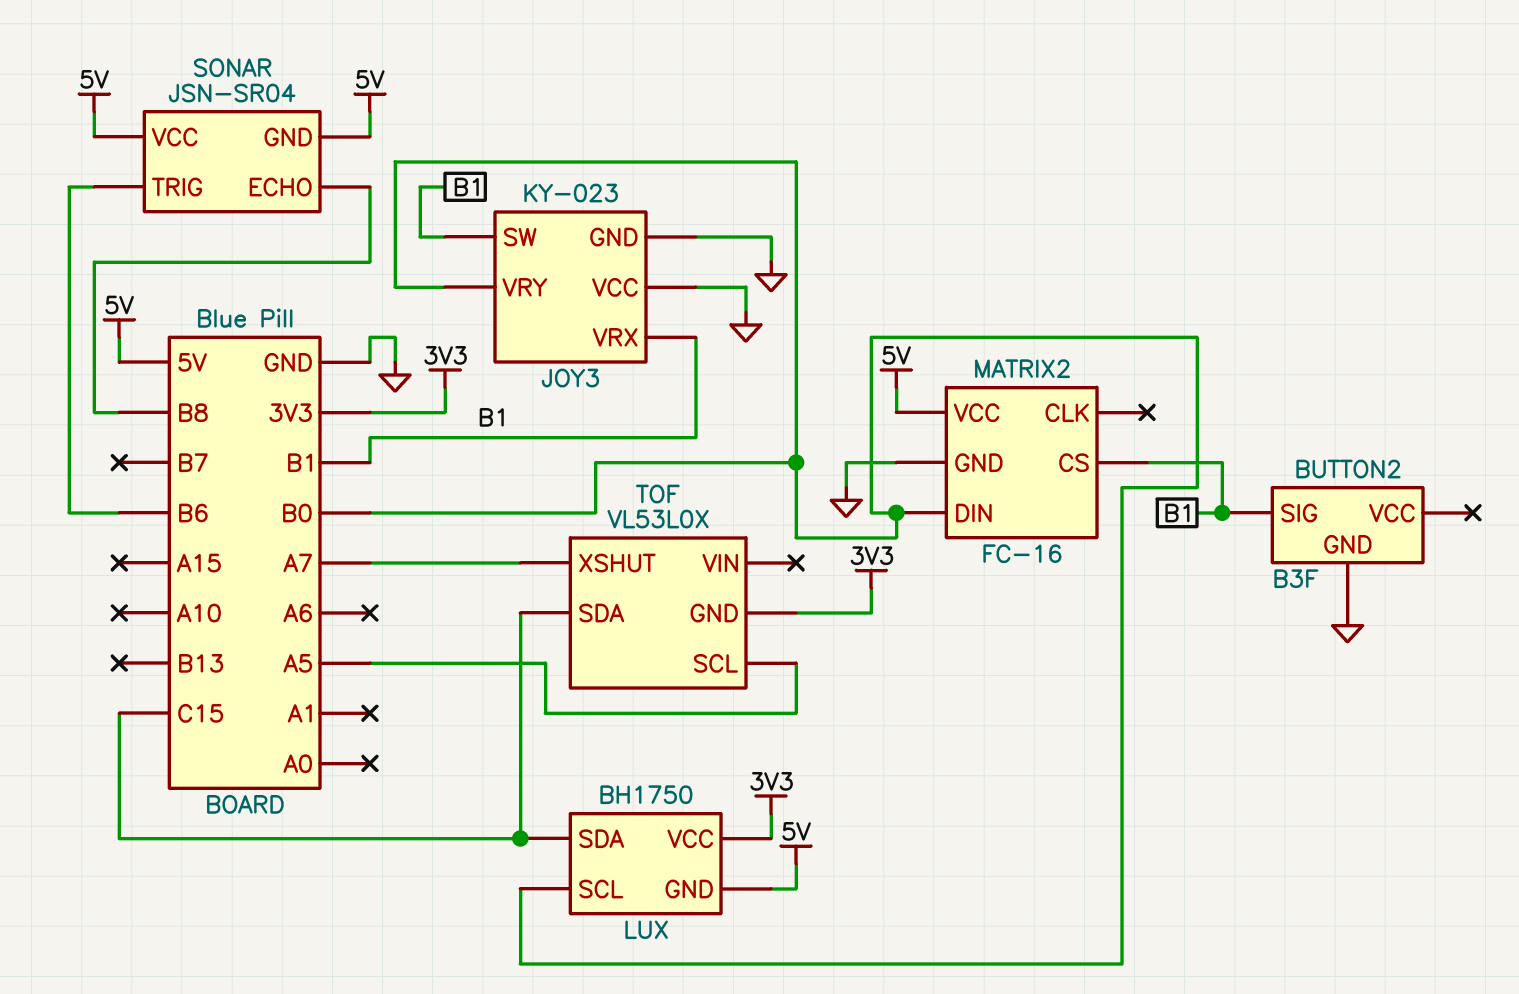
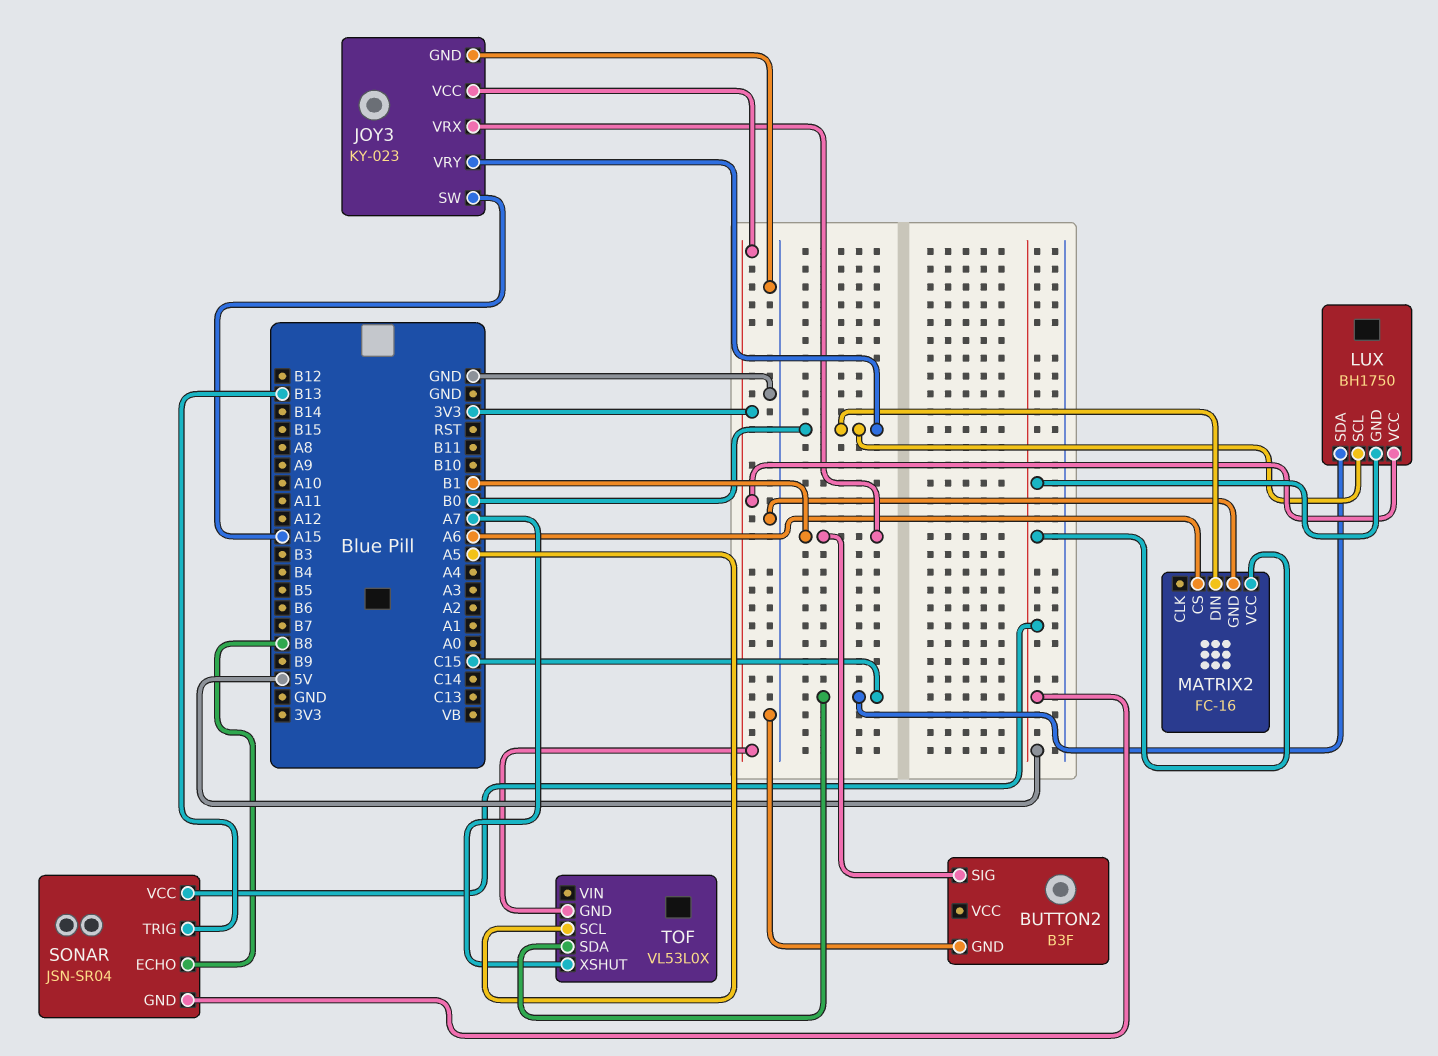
JOY3 pin SW: B1 -> A15
JOY3 pin VCC: GND -> 3V3
MATRIX2 pin CS: B1 -> A6
SONAR pin TRIG: B6 -> B13

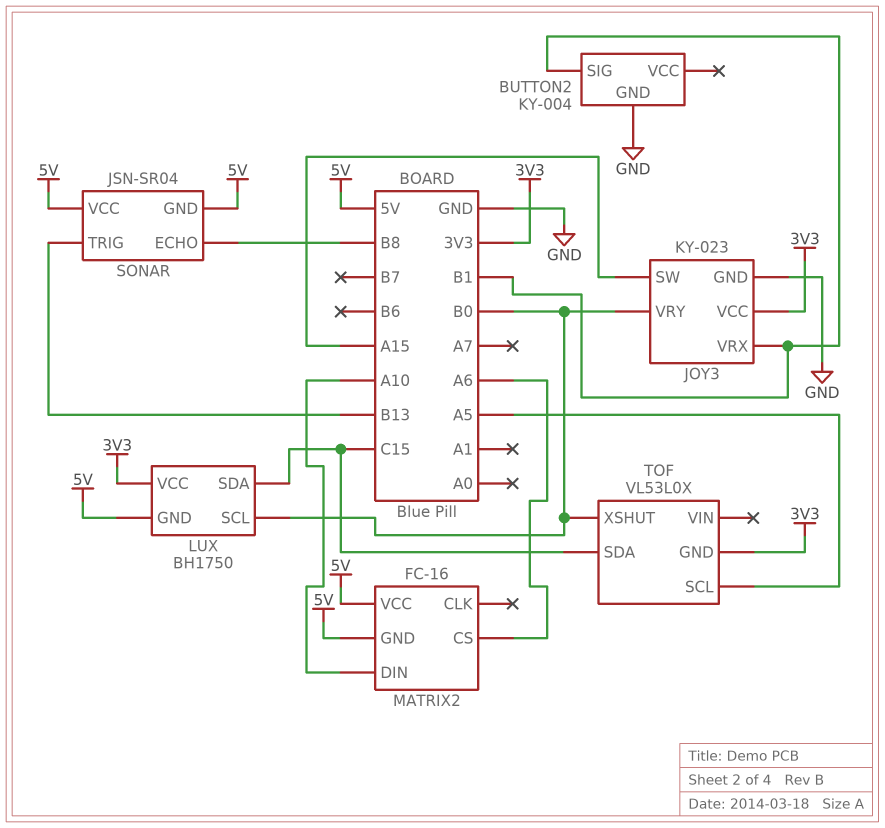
BUTTON2: B3F -> KY-004
MATRIX2 pin DIN: B0 -> A10
MATRIX2 pin GND: GND -> 5V
TOF pin XSHUT: A7 -> B0

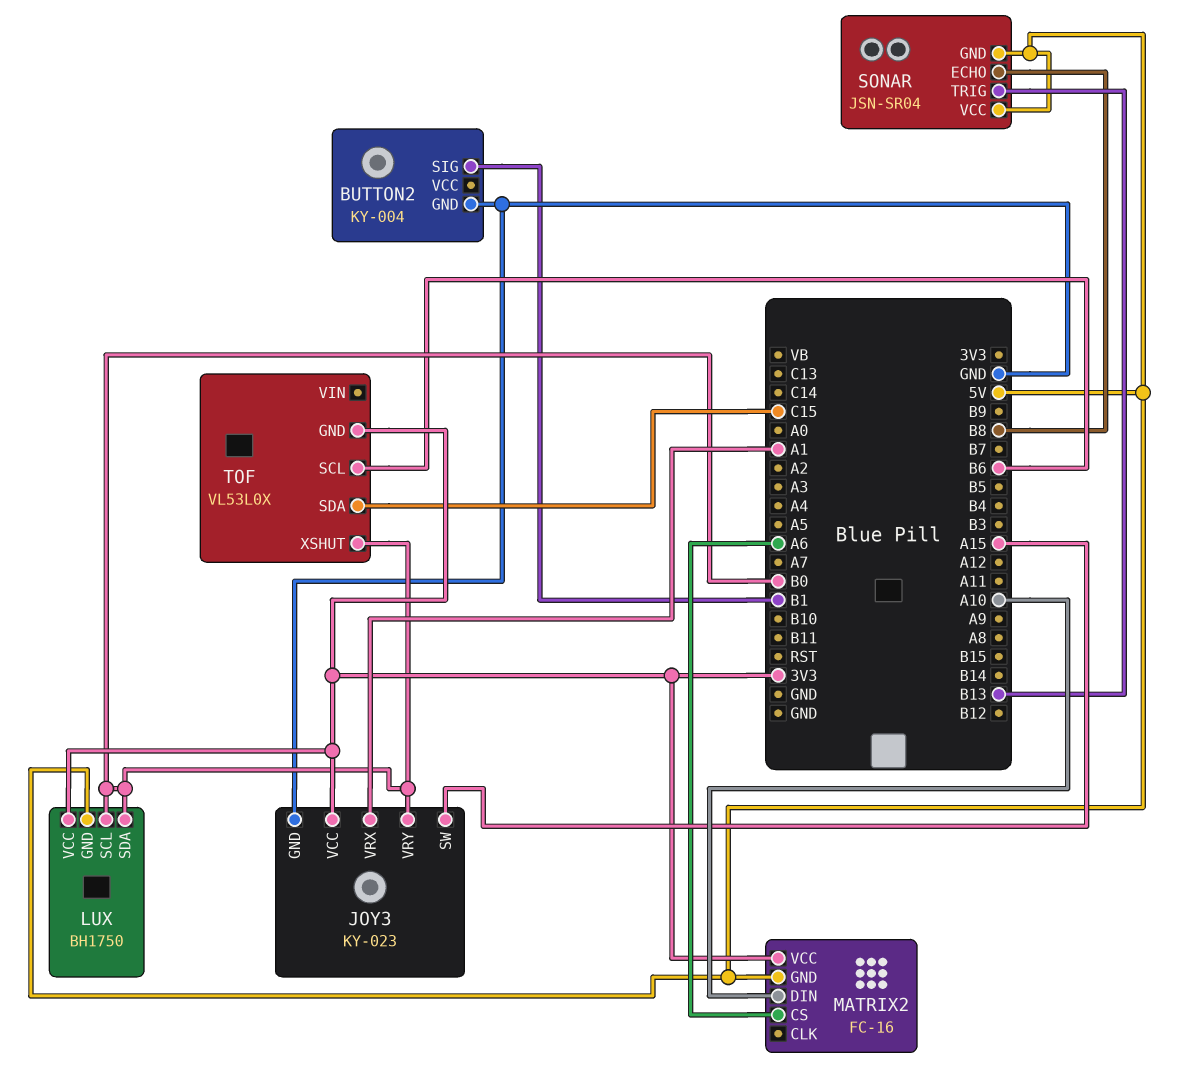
JOY3 pin VRX: B1 -> A1
LUX pin SDA: C15 -> B0
MATRIX2 pin VCC: 5V -> 3V3
TOF pin SCL: A5 -> B6

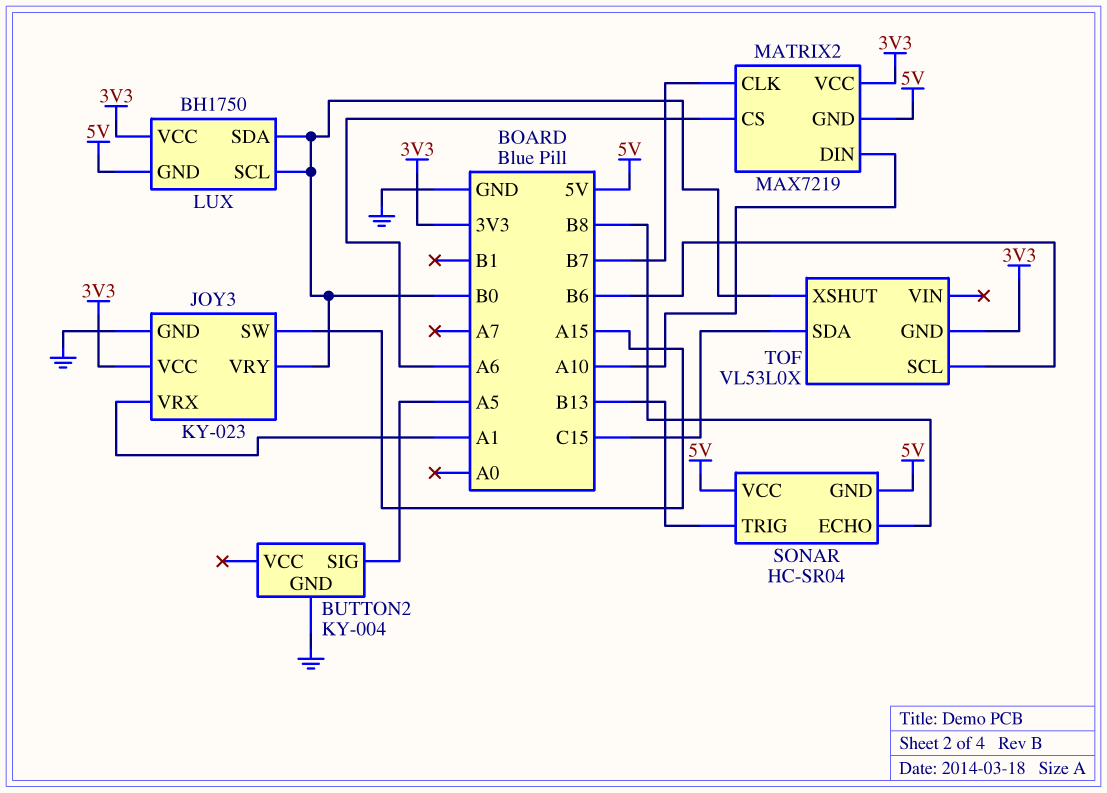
BUTTON2 pin SIG: B1 -> A5
MATRIX2: FC-16 -> MAX7219
MATRIX2 pin CLK: none -> B7
SONAR: JSN-SR04 -> HC-SR04

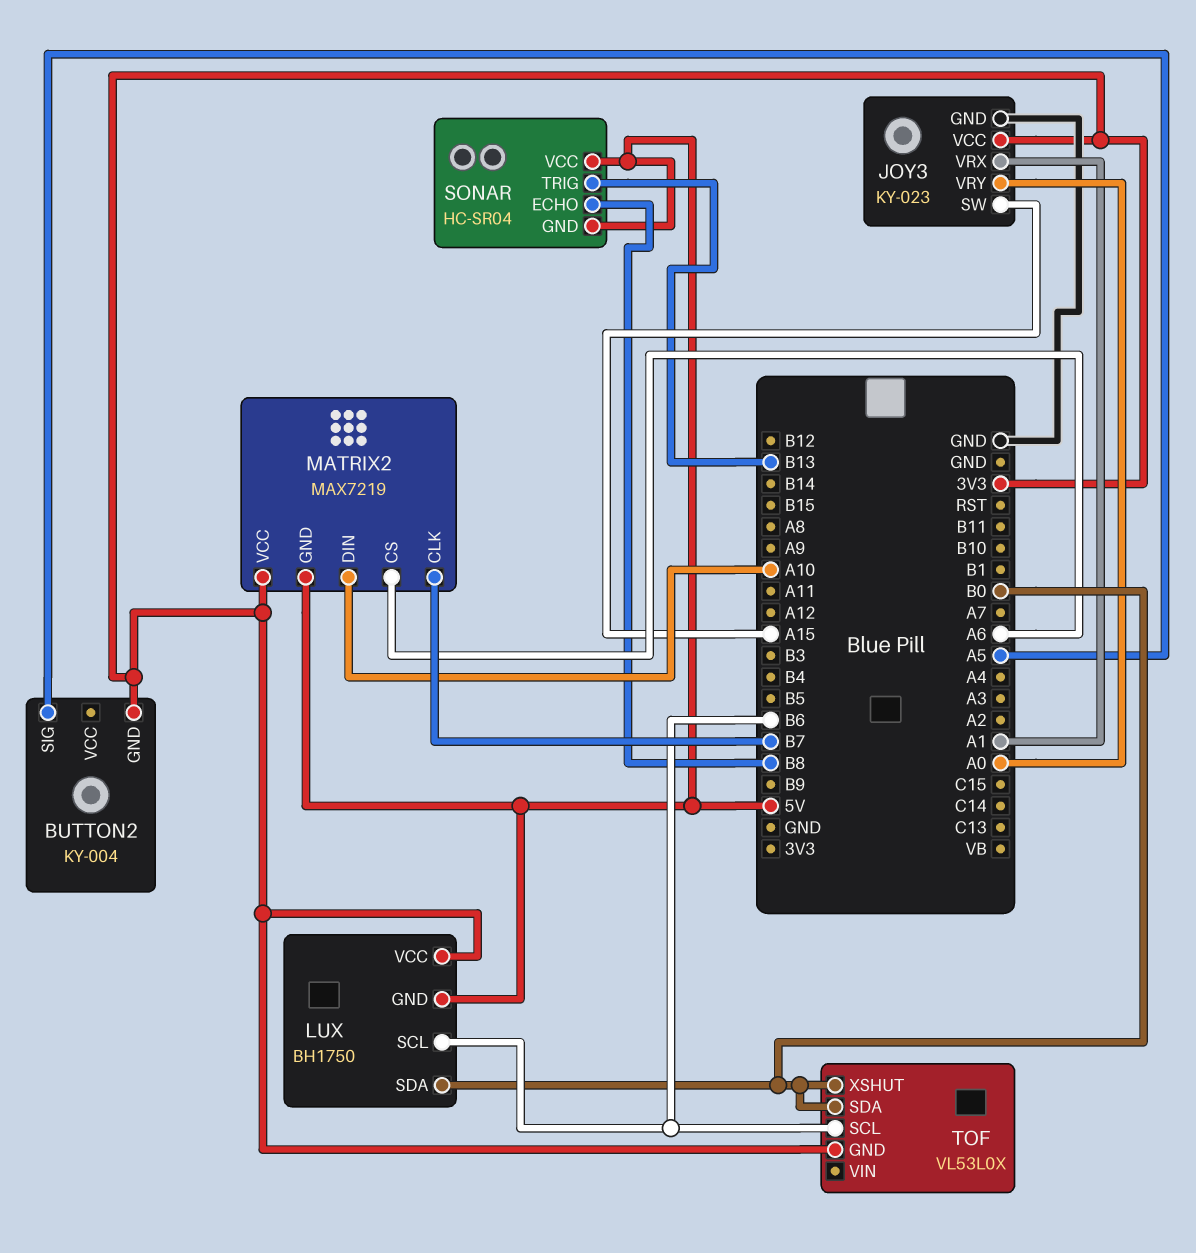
BUTTON2 pin GND: GND -> 3V3
JOY3 pin VRY: B0 -> A0
LUX pin SCL: B0 -> B6
TOF pin SDA: C15 -> B0

